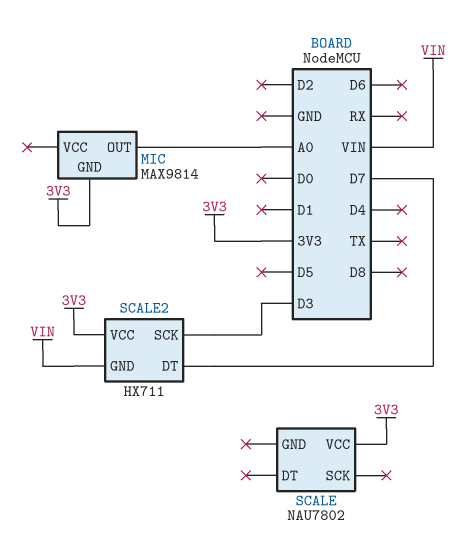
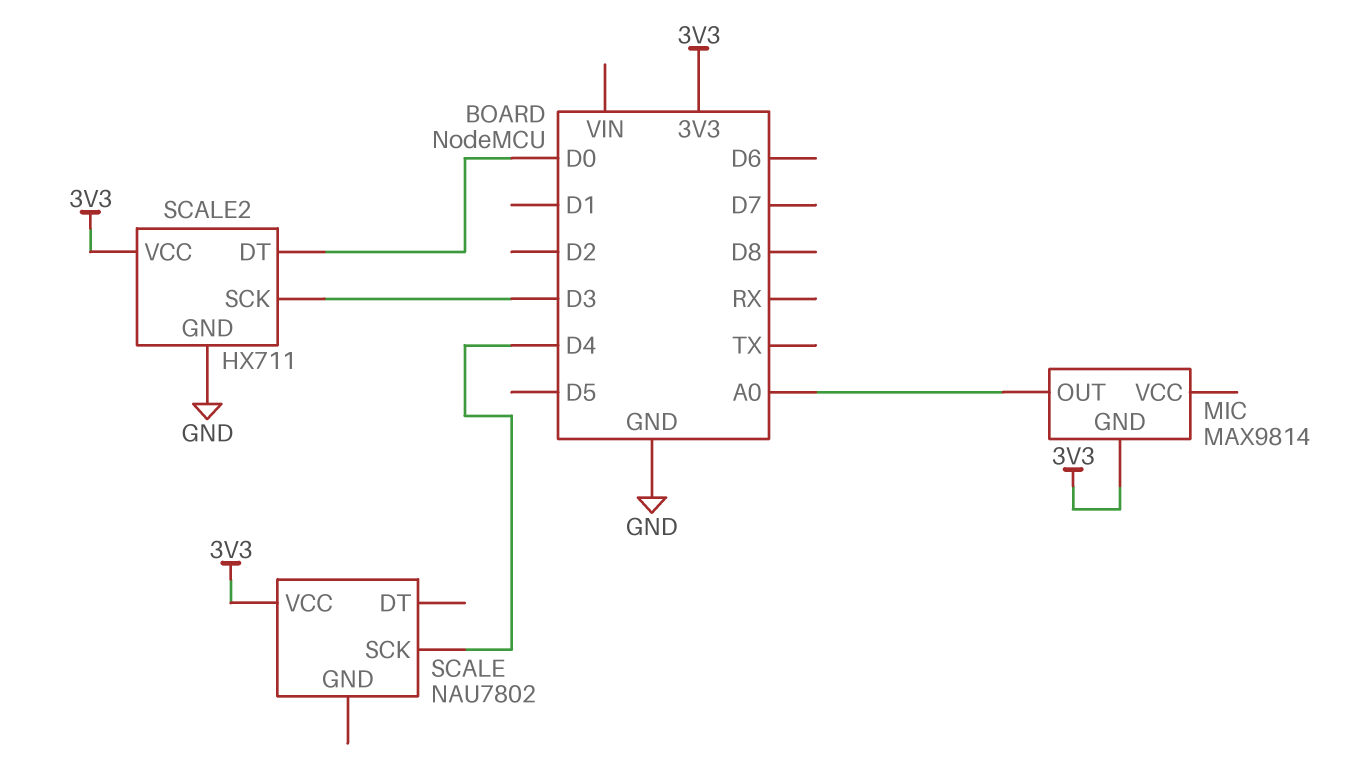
SCALE pin SCK: none -> D4
SCALE2 pin DT: D7 -> D0
SCALE2 pin GND: VIN -> GND

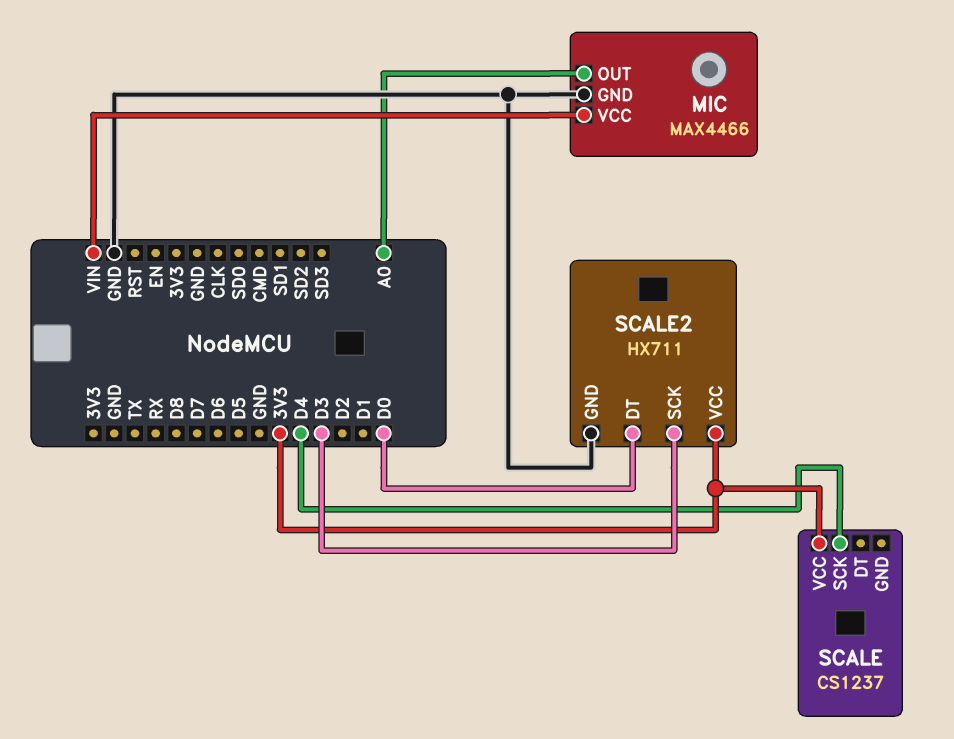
MIC: MAX9814 -> MAX4466
MIC pin GND: 3V3 -> GND
MIC pin VCC: none -> VIN
SCALE: NAU7802 -> CS1237

